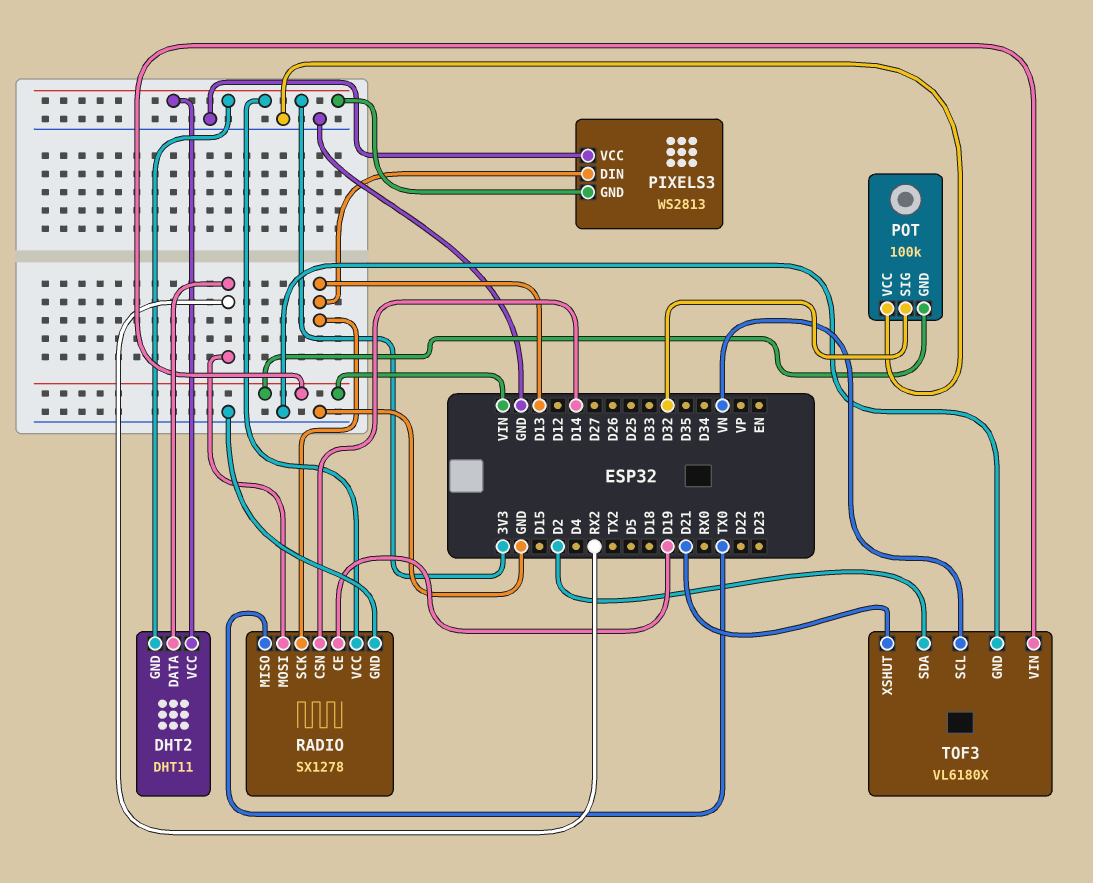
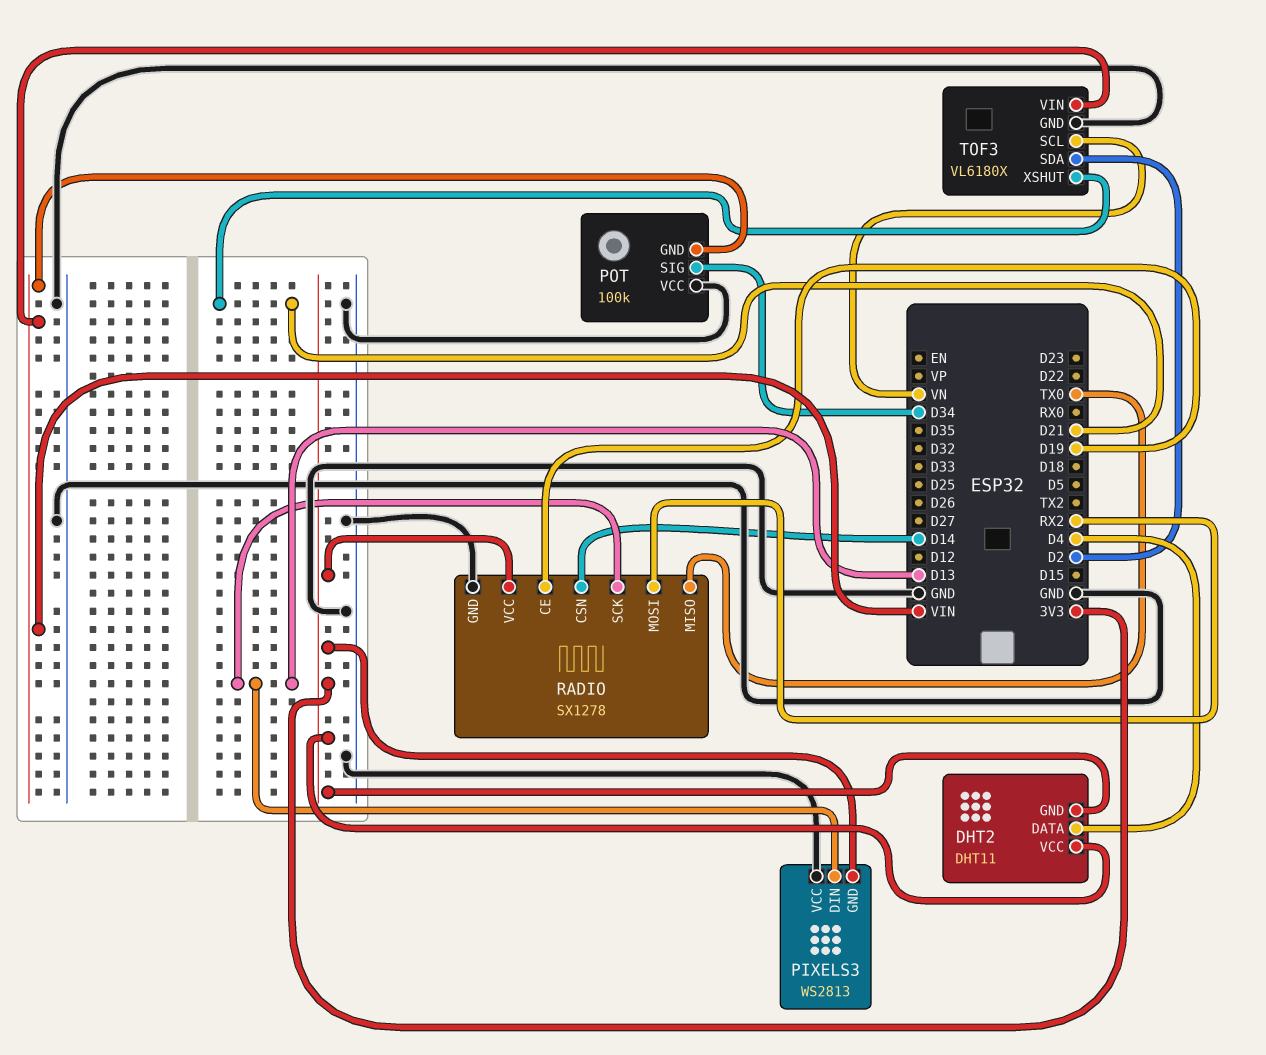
DHT2 pin DATA: RX2 -> D4
POT pin SIG: D32 -> D34

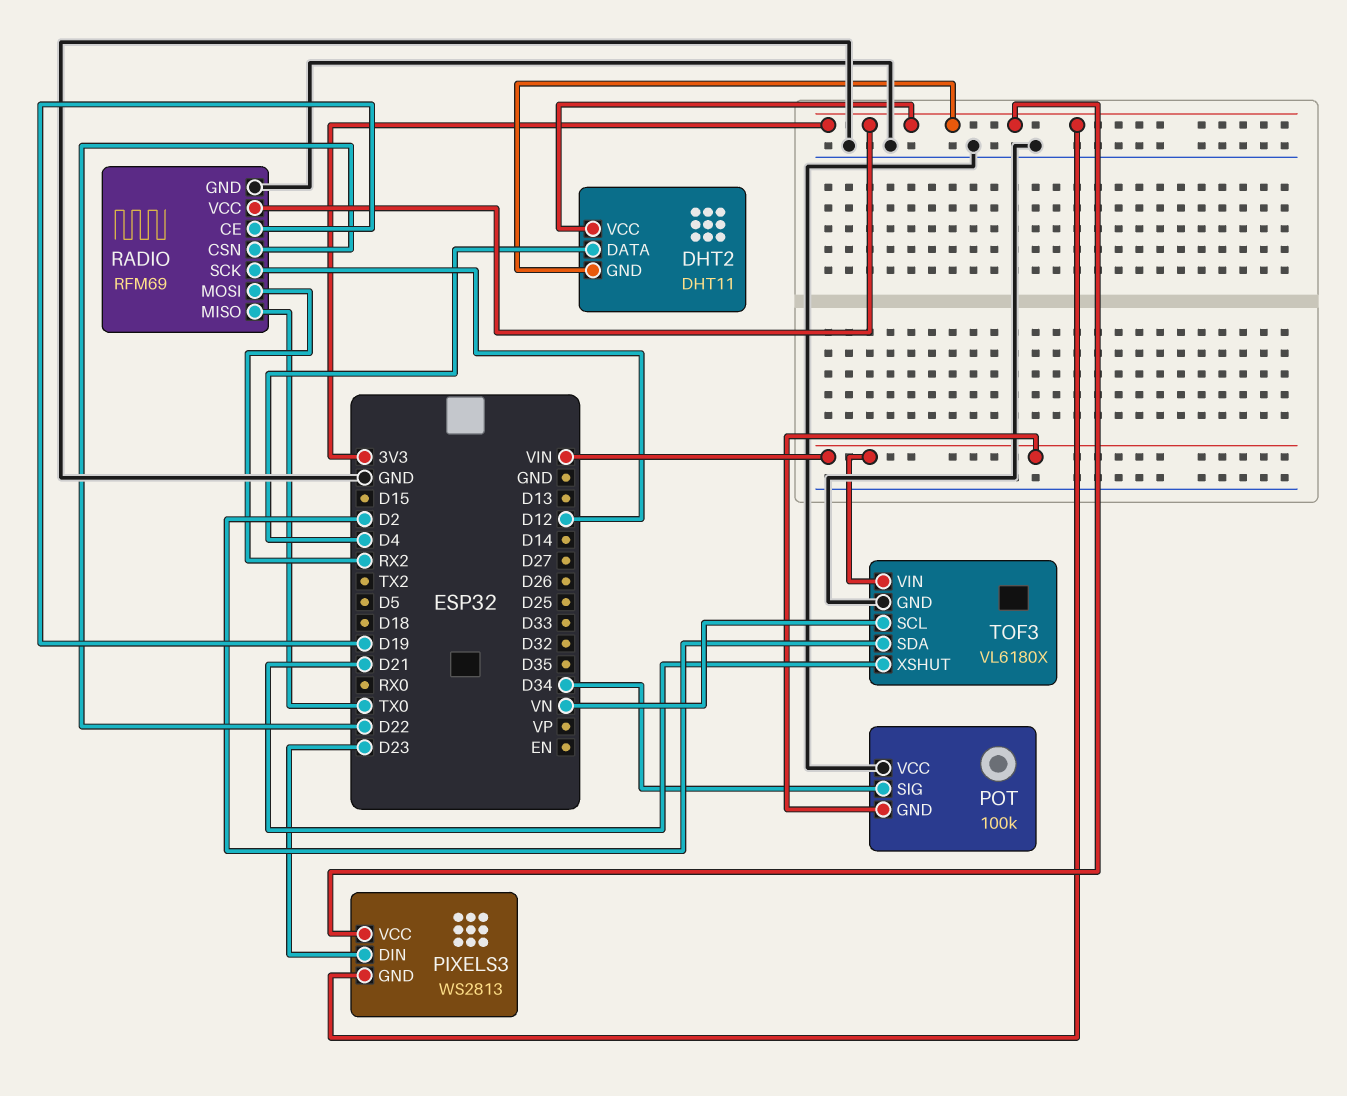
PIXELS3 pin DIN: D13 -> D23
PIXELS3 pin VCC: GND -> 3V3
RADIO: SX1278 -> RFM69
RADIO pin CSN: D14 -> D22
RADIO pin SCK: D13 -> D12

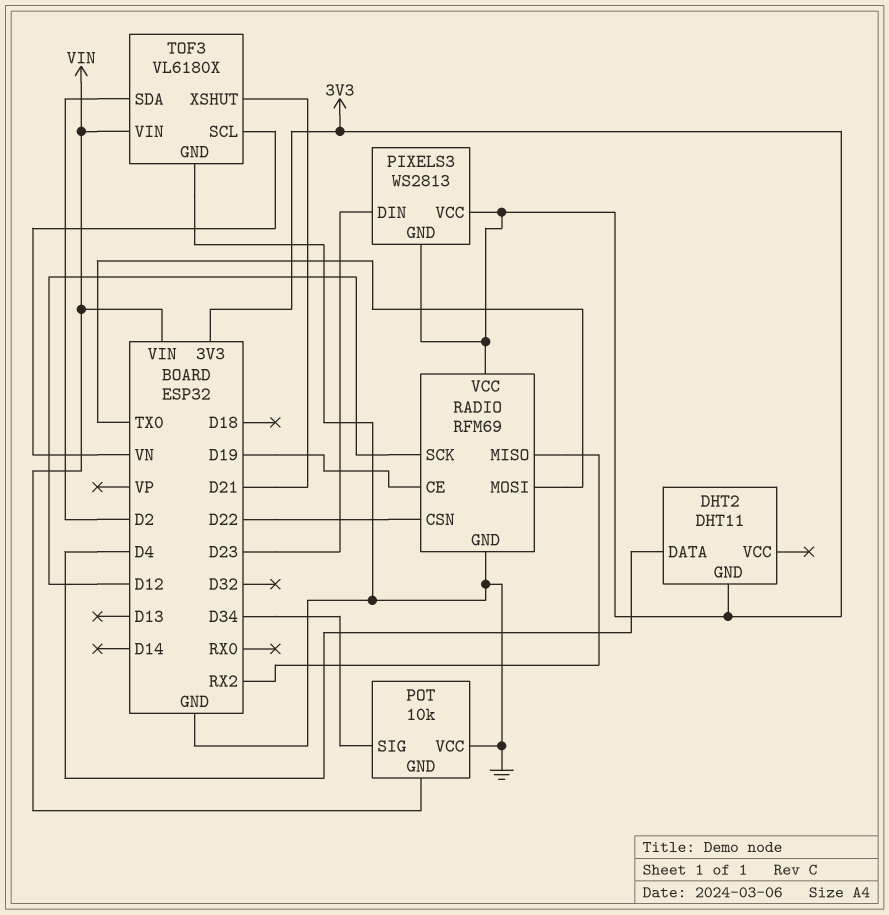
DHT2 pin VCC: 3V3 -> none
POT: 100k -> 10k
RADIO pin MISO: TX0 -> RX2
RADIO pin MOSI: RX2 -> TX0

